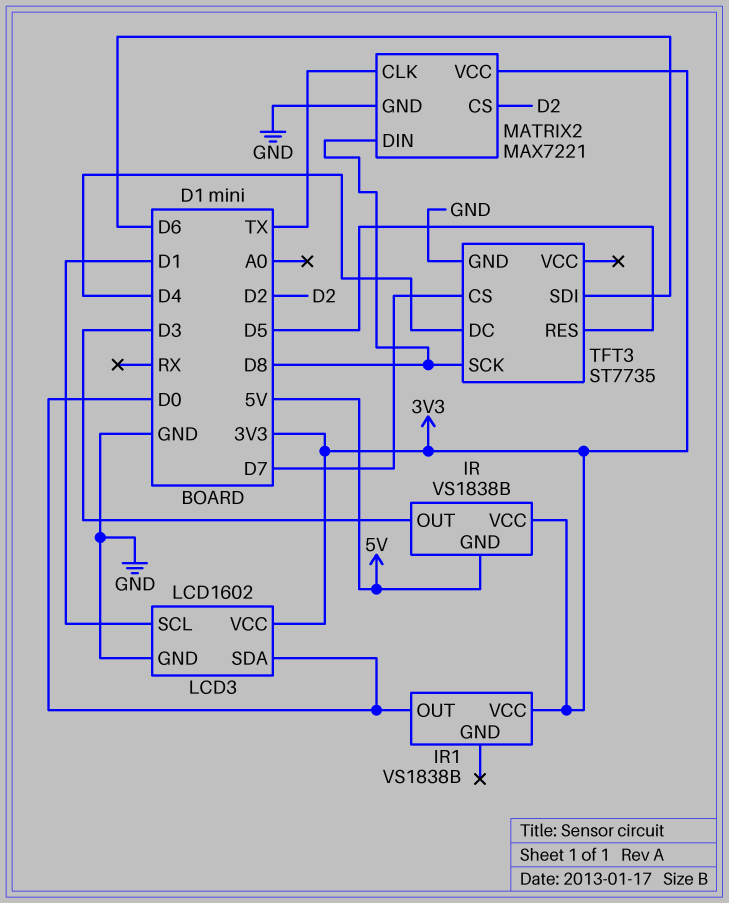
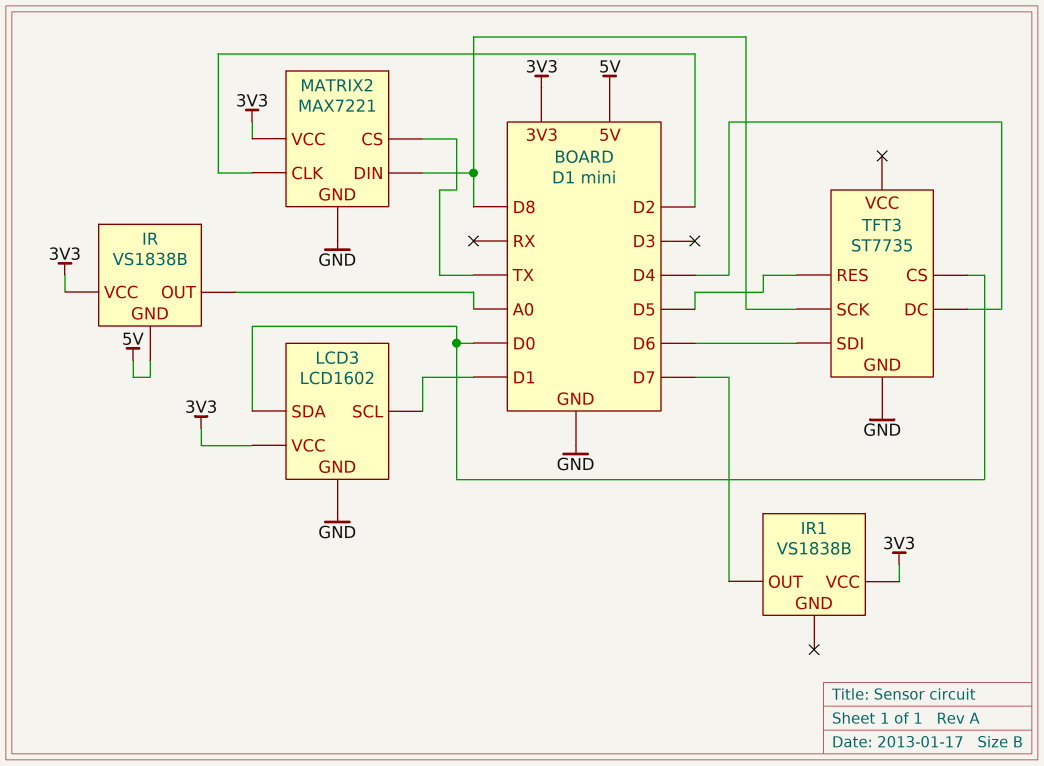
IR pin OUT: D3 -> A0
IR1 pin OUT: D0 -> D7
MATRIX2 pin CLK: TX -> D2
MATRIX2 pin CS: D2 -> TX
TFT3 pin CS: D7 -> D0

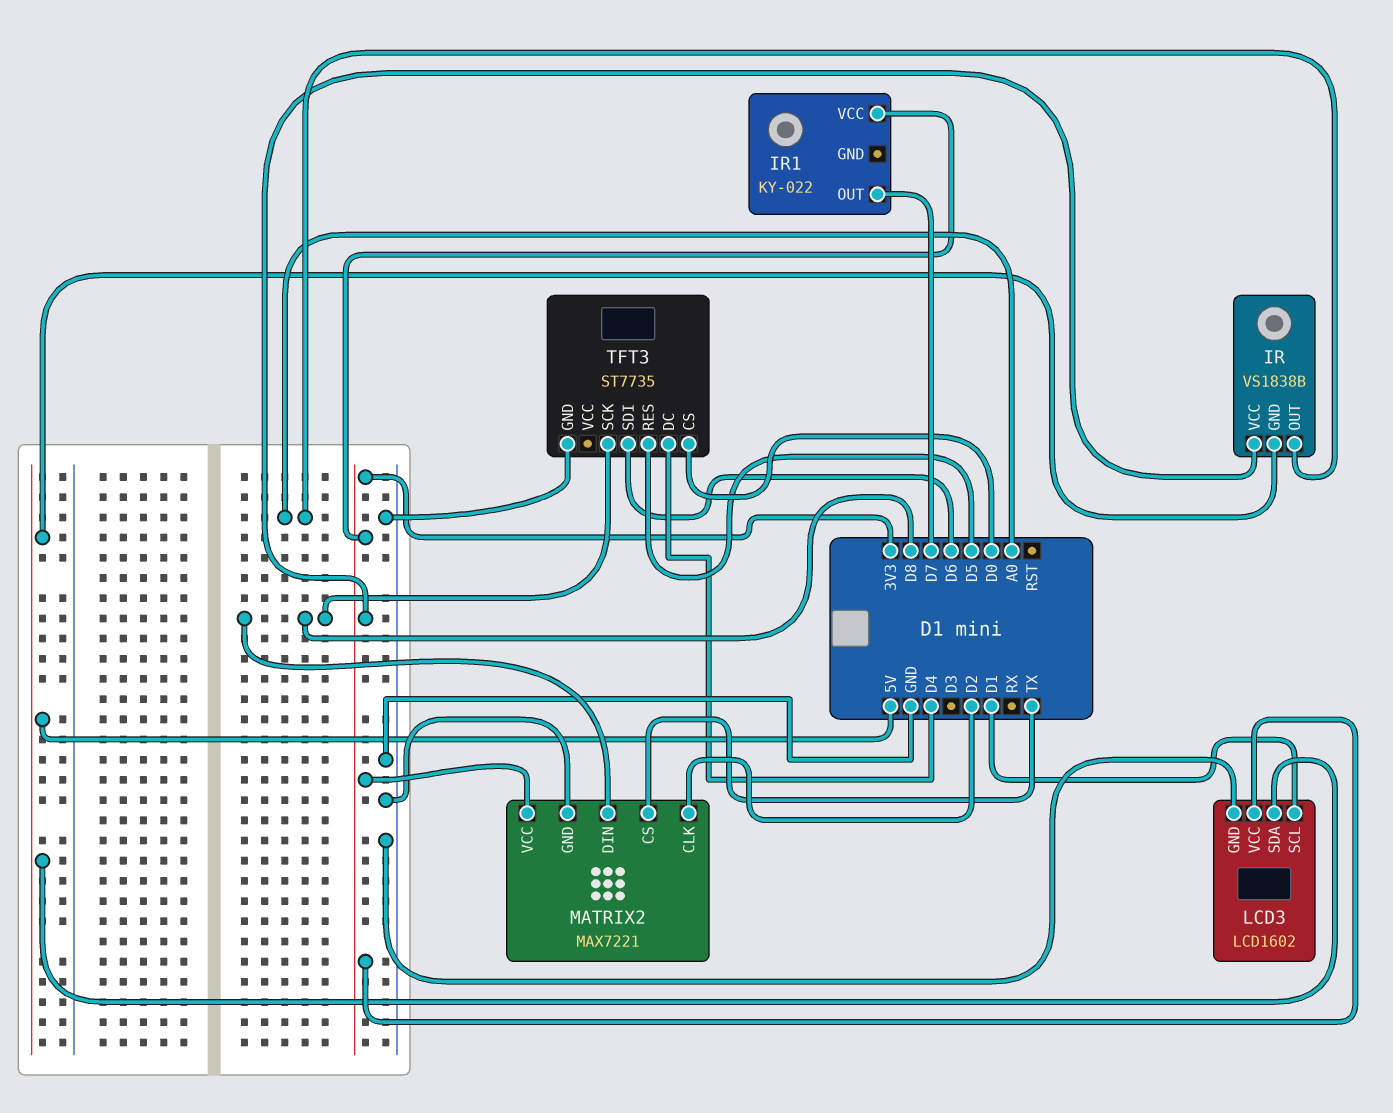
IR1: VS1838B -> KY-022
LCD3 pin SDA: D0 -> 5V

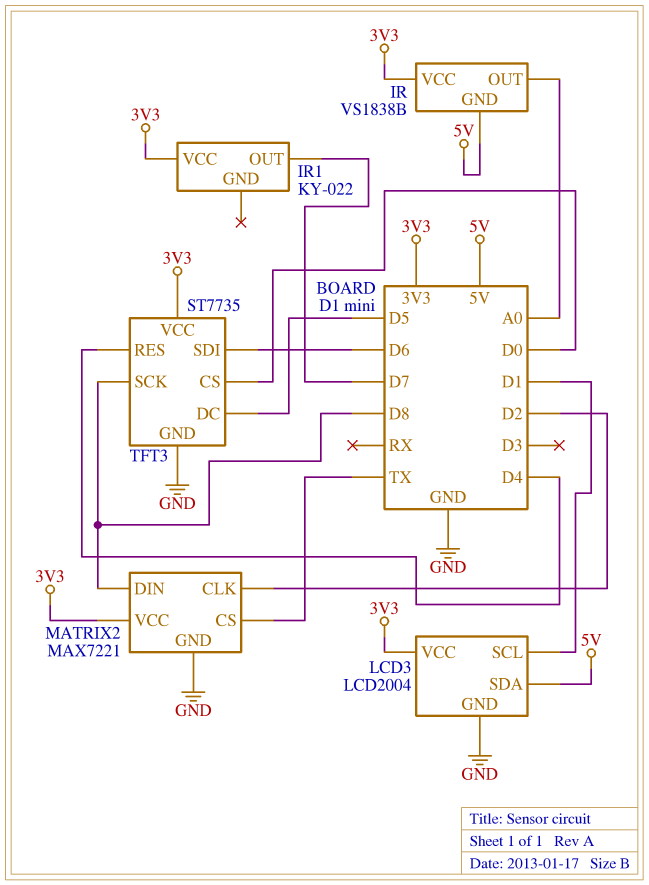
LCD3: LCD1602 -> LCD2004
TFT3 pin DC: D4 -> D5
TFT3 pin RES: D5 -> D4
TFT3 pin VCC: none -> 3V3

